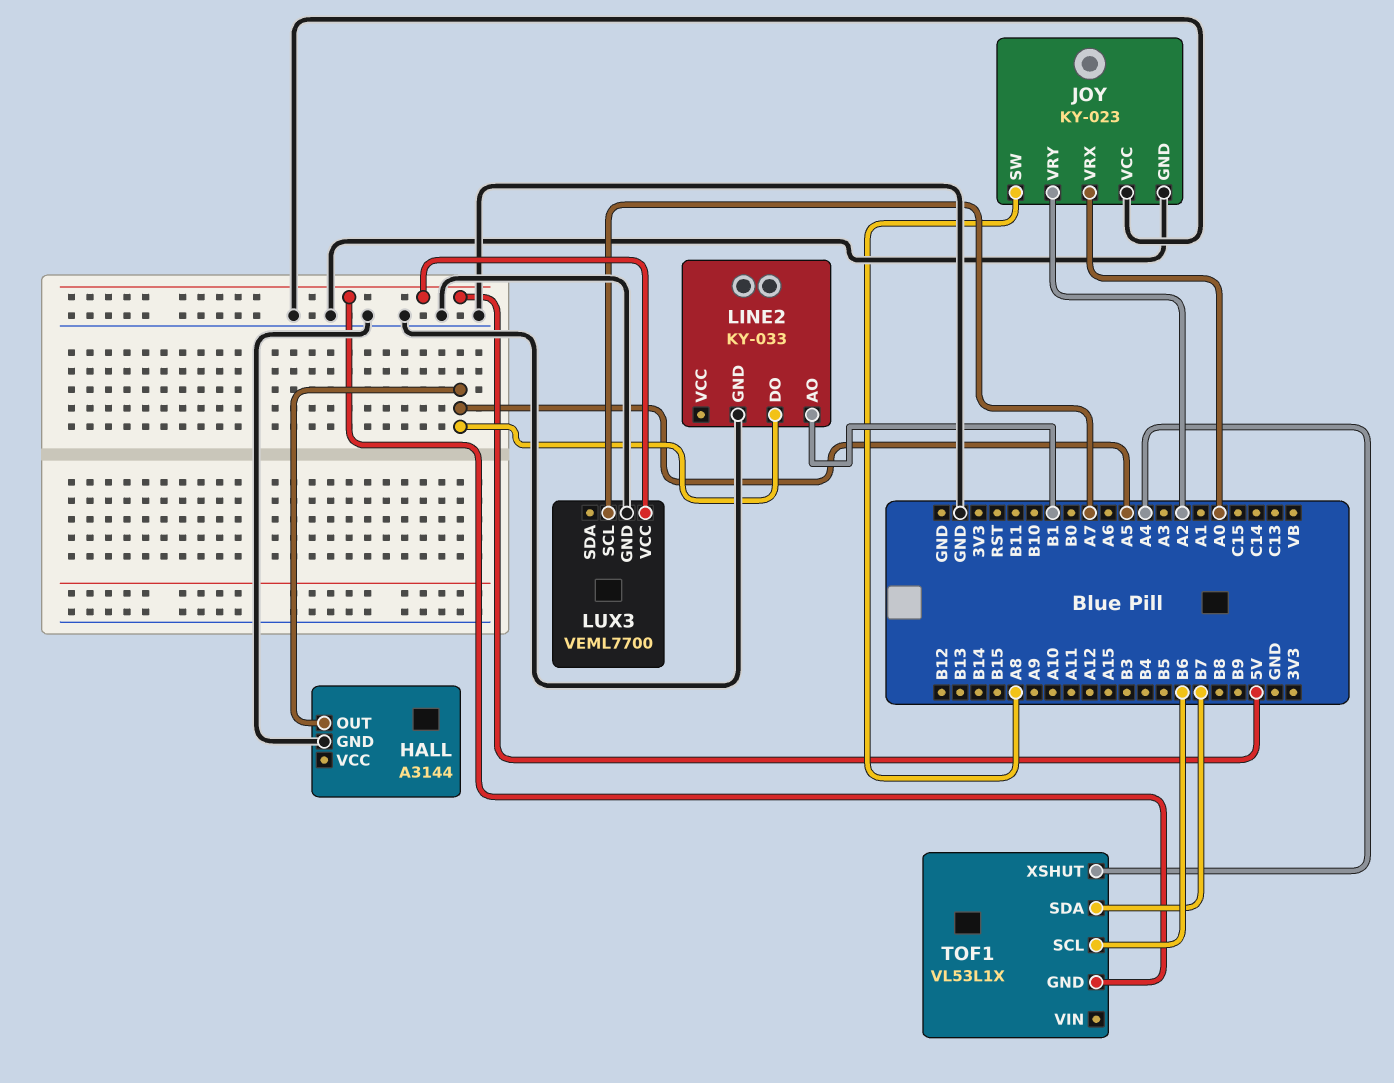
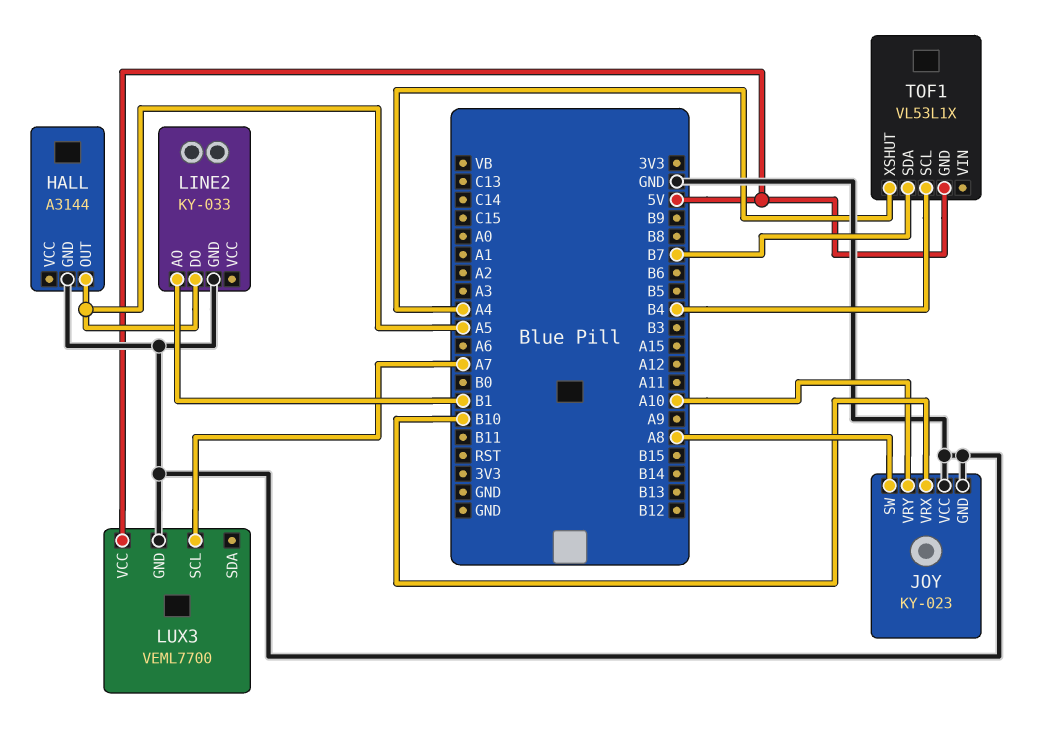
JOY pin VRX: A0 -> B10
JOY pin VRY: A2 -> A10
TOF1 pin SCL: B6 -> B4

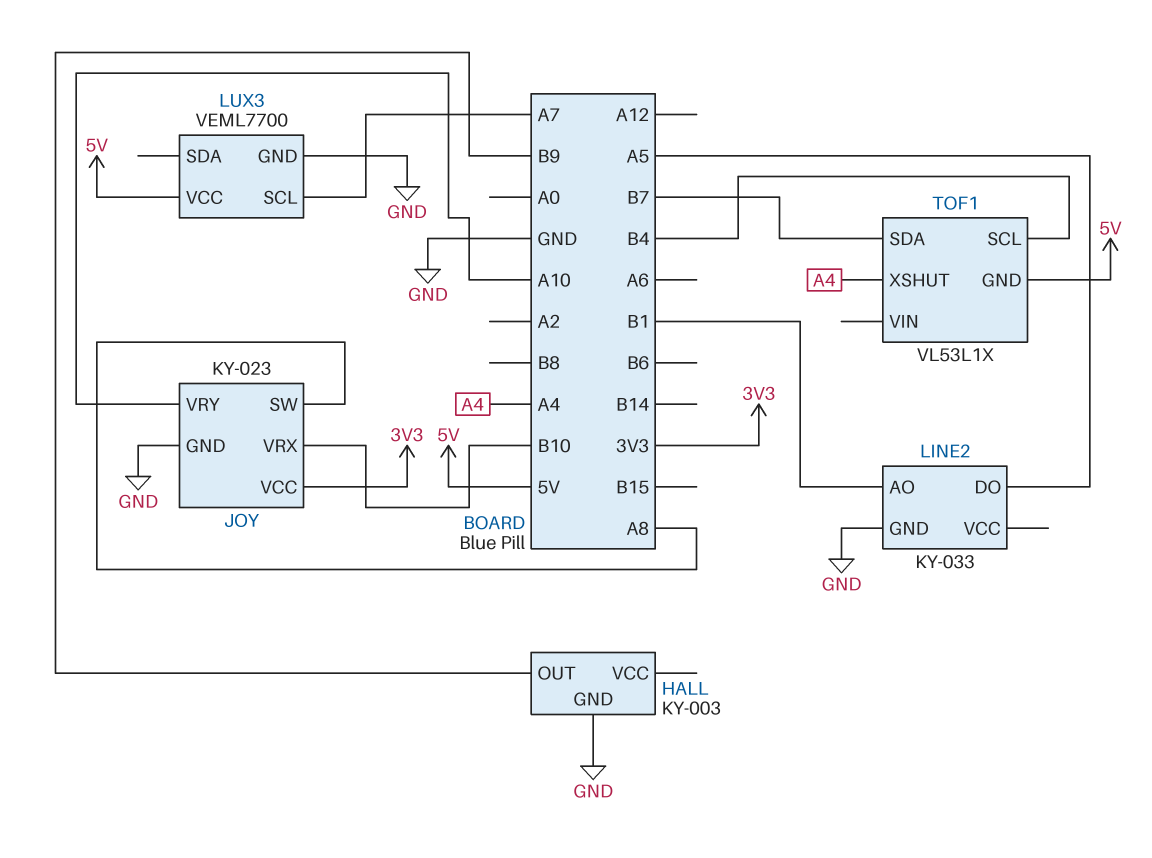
HALL: A3144 -> KY-003
HALL pin OUT: A5 -> B9
JOY pin VCC: GND -> 3V3

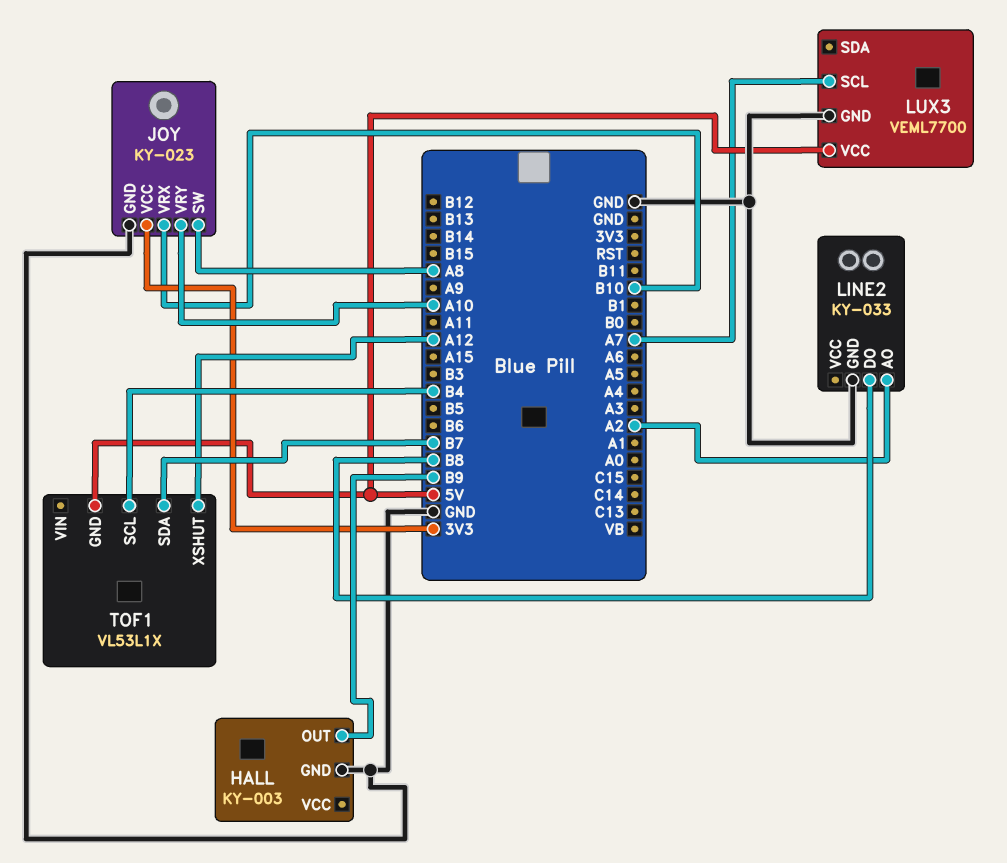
LINE2 pin AO: B1 -> A2
LINE2 pin DO: A5 -> B8
TOF1 pin XSHUT: A4 -> A12

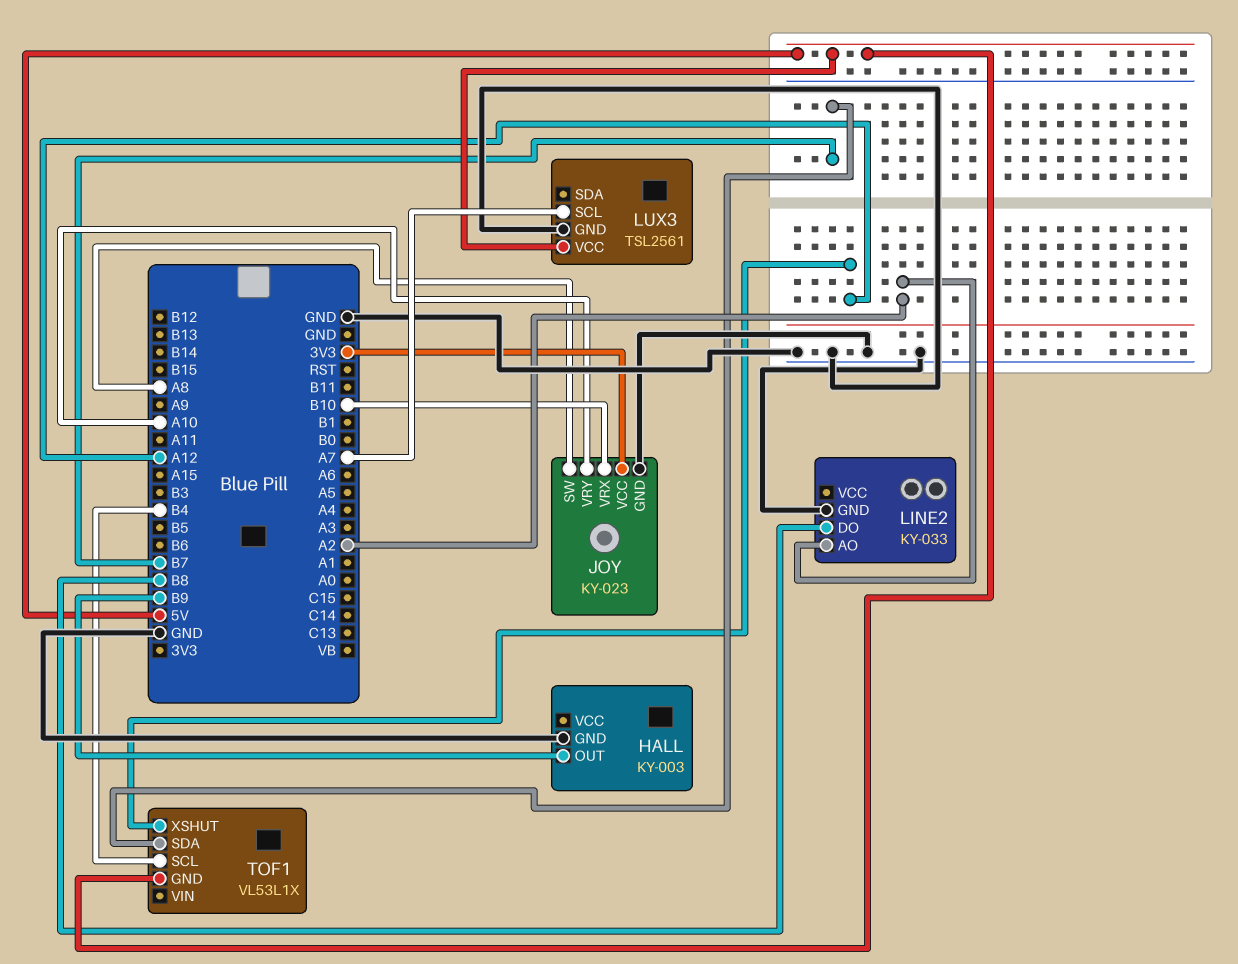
LUX3: VEML7700 -> TSL2561

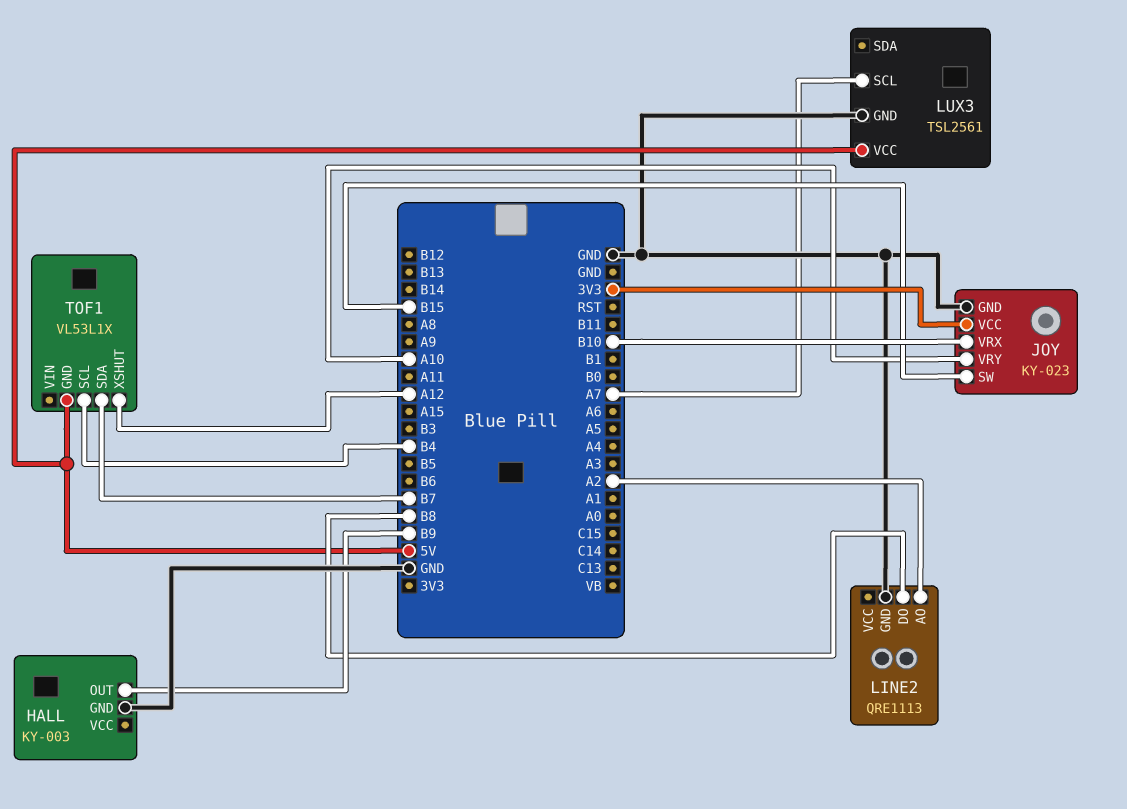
JOY pin SW: A8 -> B15
LINE2: KY-033 -> QRE1113

